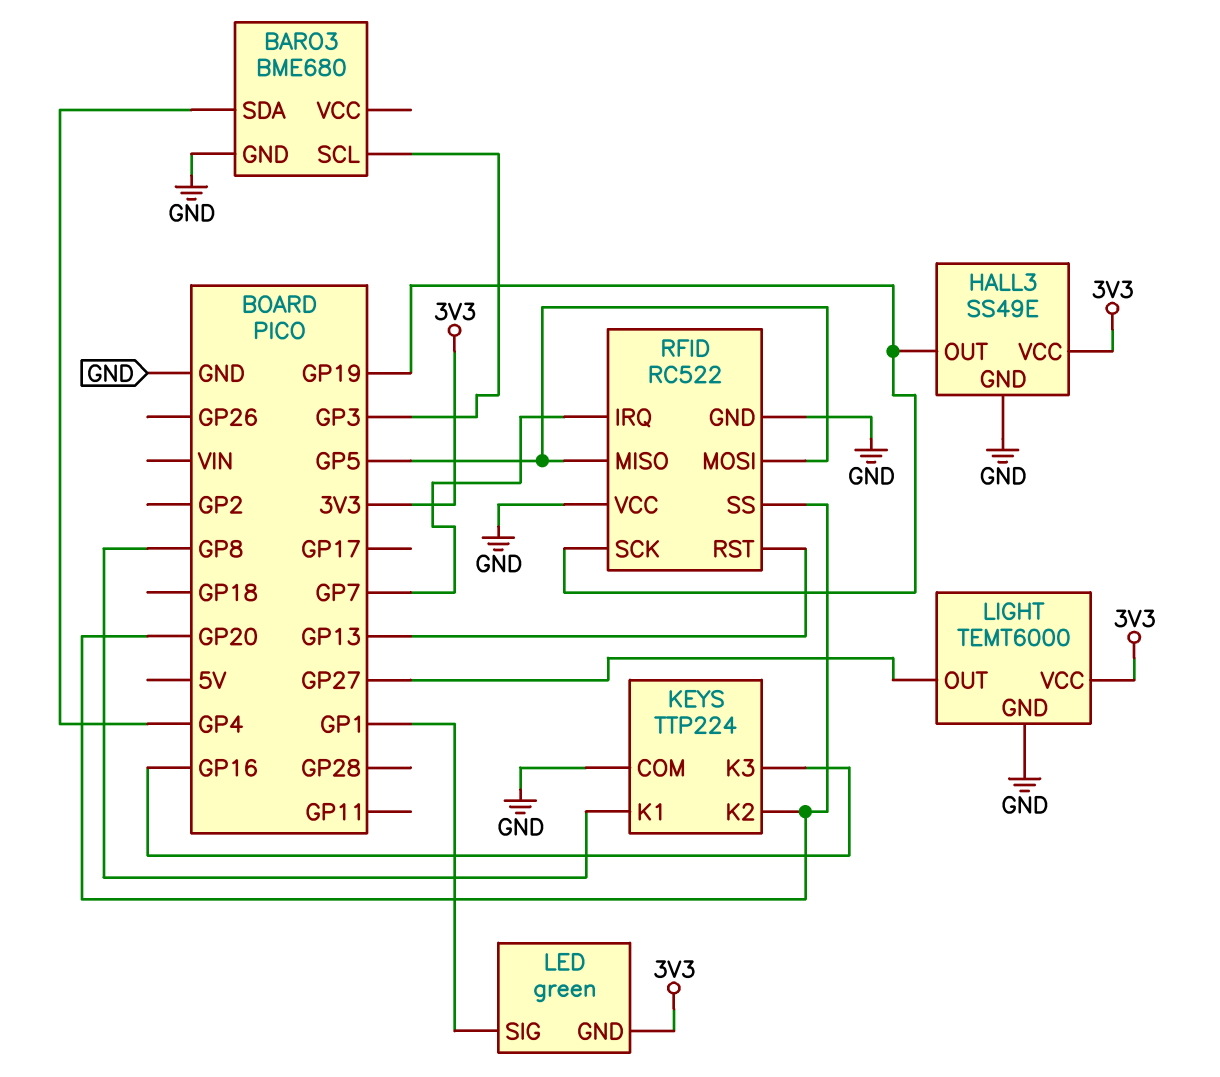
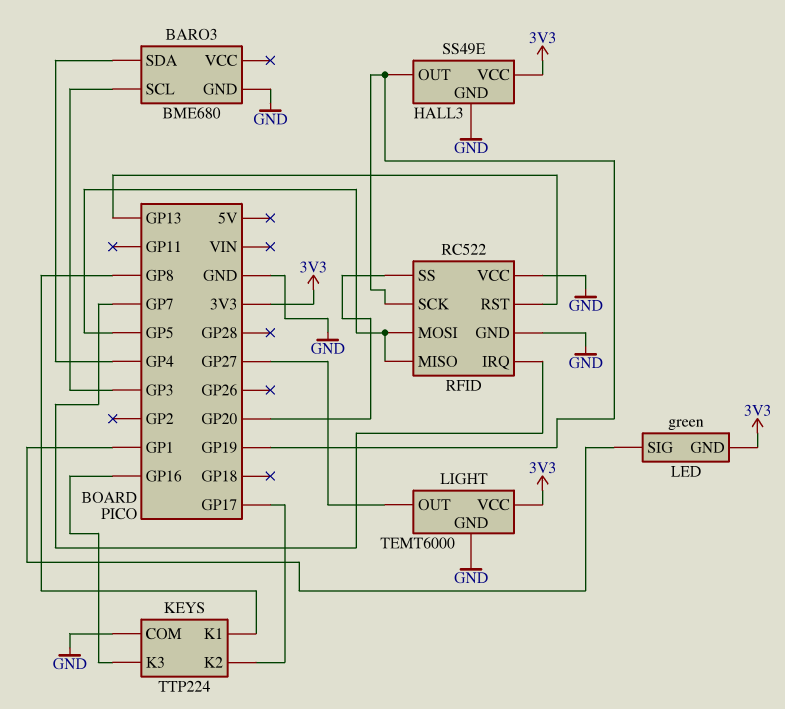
KEYS pin K2: GP20 -> GP17

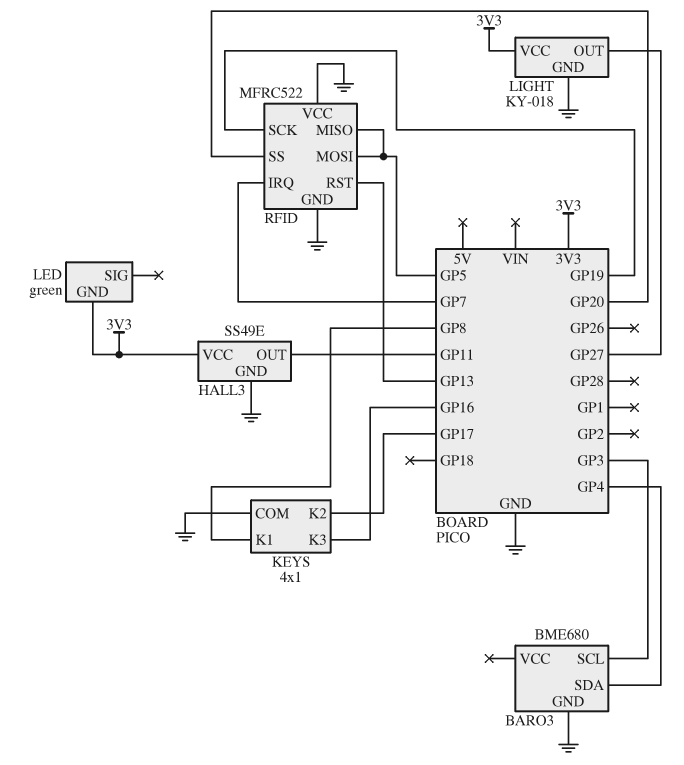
HALL3 pin OUT: GP19 -> GP11
KEYS: TTP224 -> 4x1
LED pin SIG: GP1 -> none
LIGHT: TEMT6000 -> KY-018
RFID: RC522 -> MFRC522

